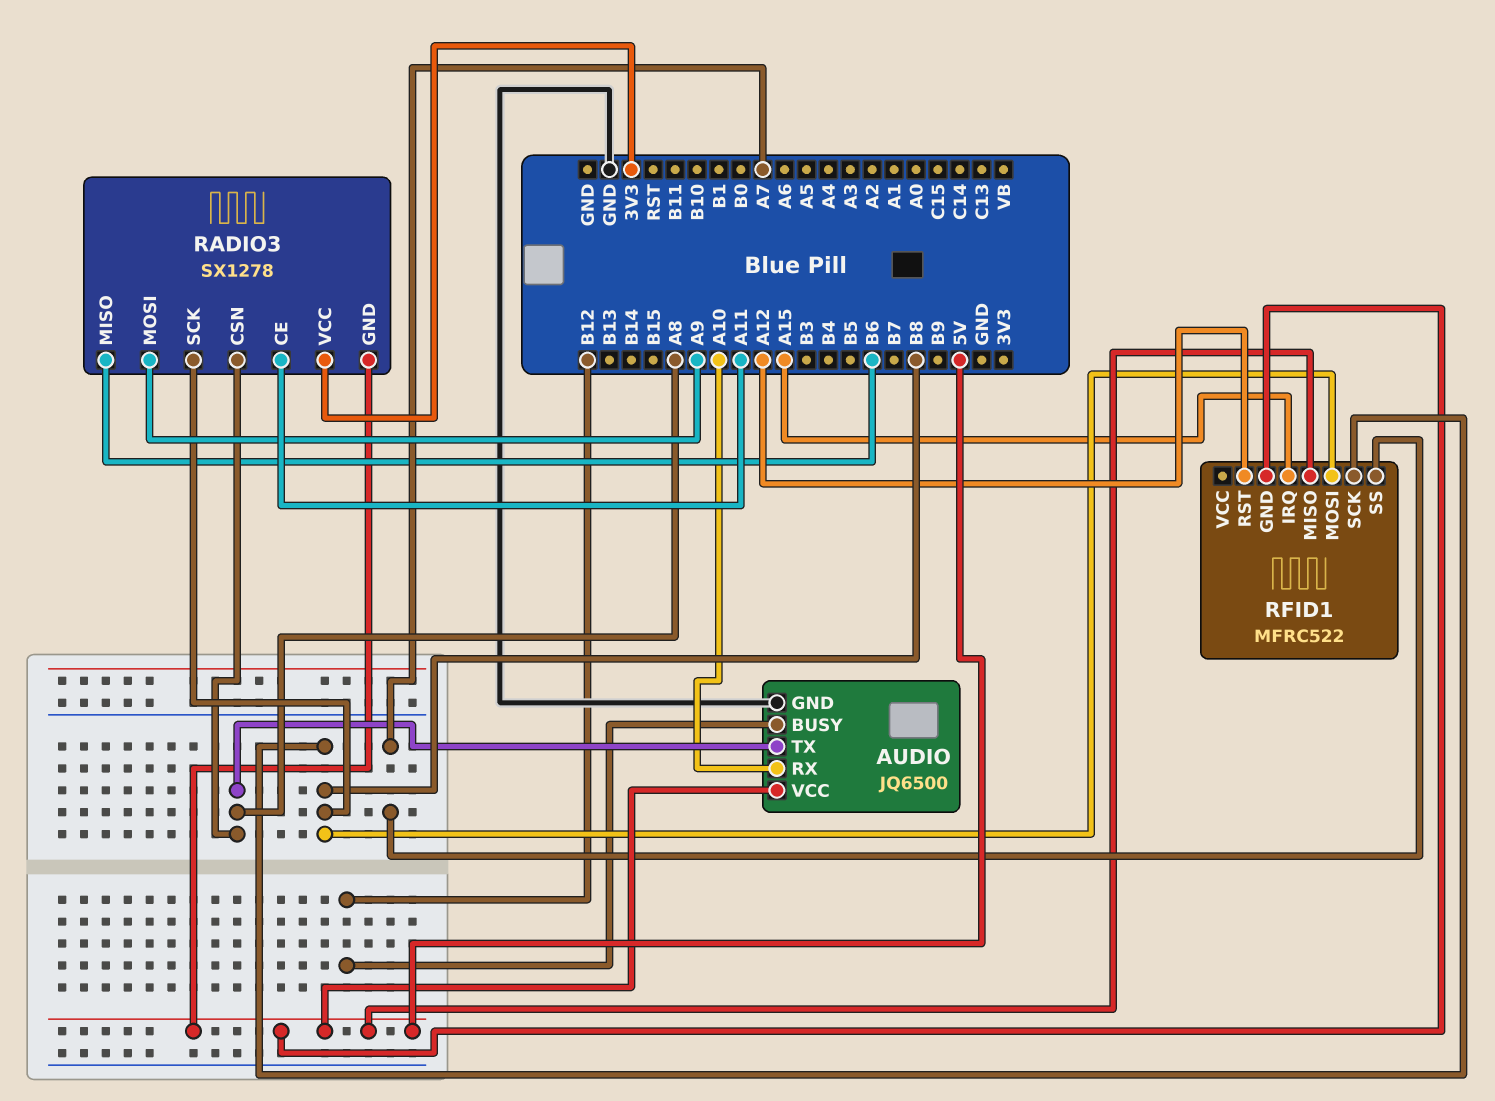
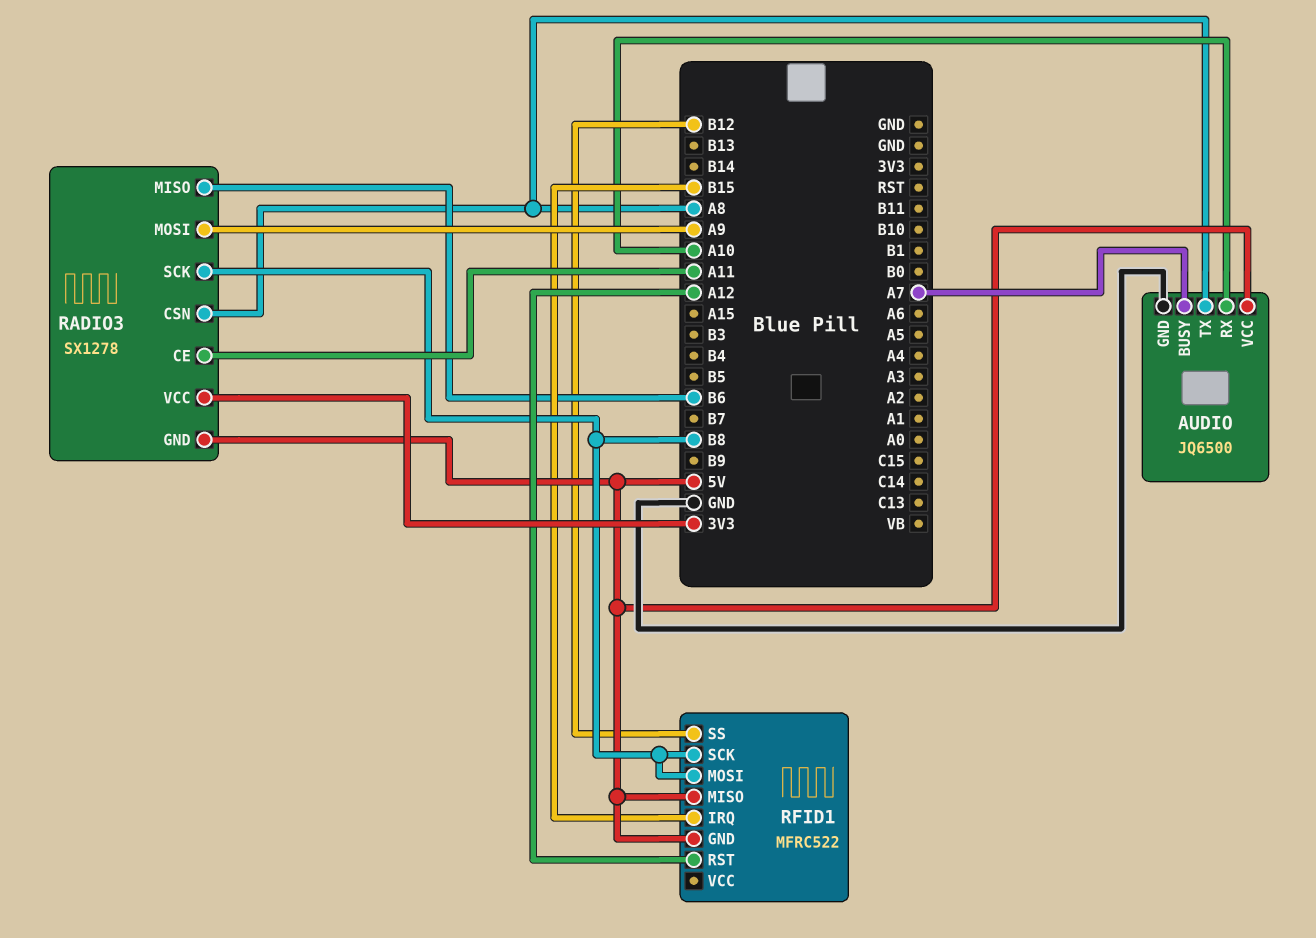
AUDIO pin BUSY: B12 -> A7
RFID1 pin IRQ: A15 -> B15
RFID1 pin SS: A7 -> B12

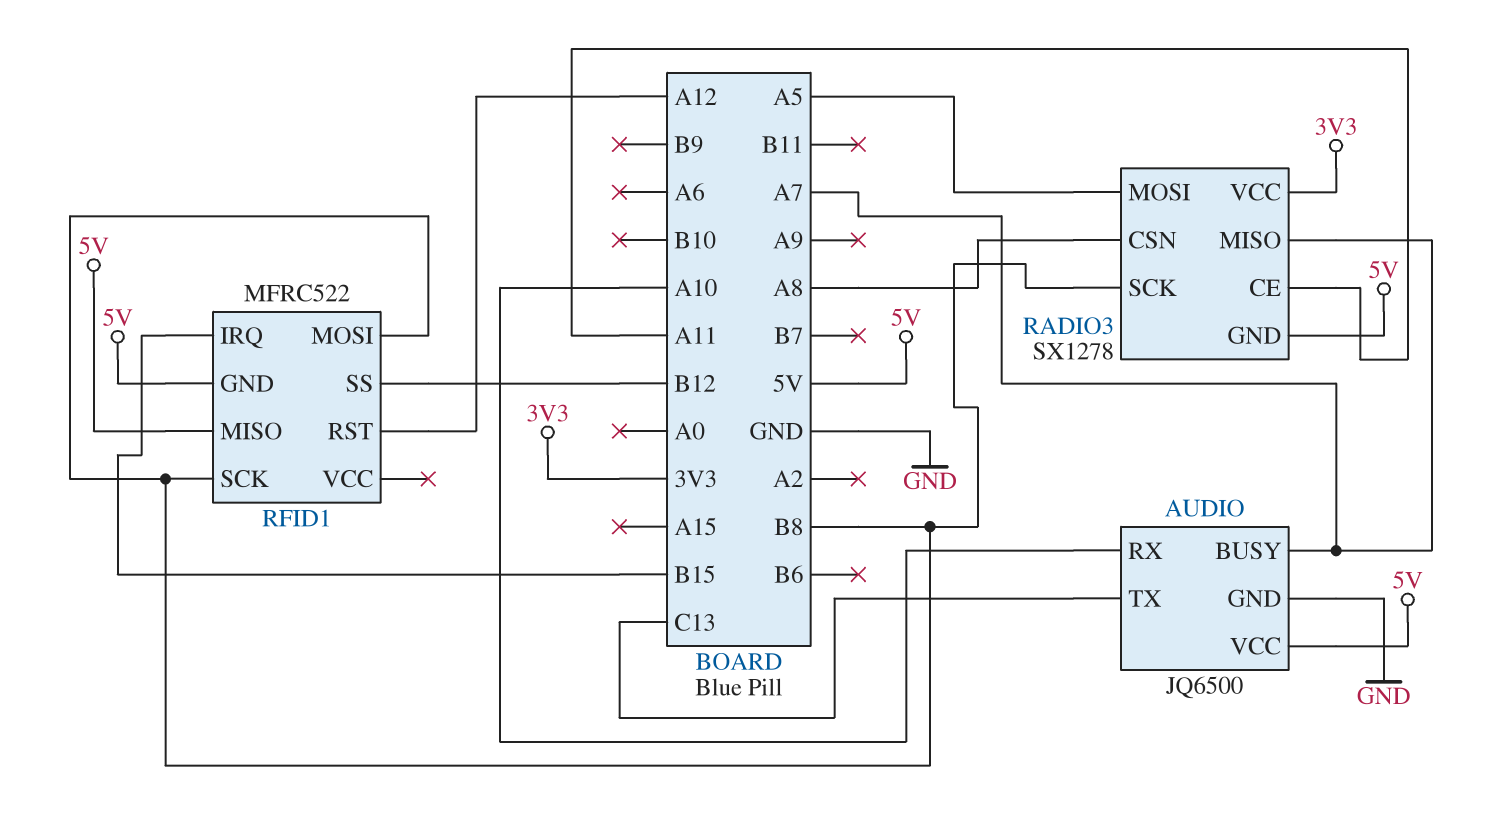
AUDIO pin TX: A8 -> C13
RADIO3 pin MISO: B6 -> A7
RADIO3 pin MOSI: A9 -> A5

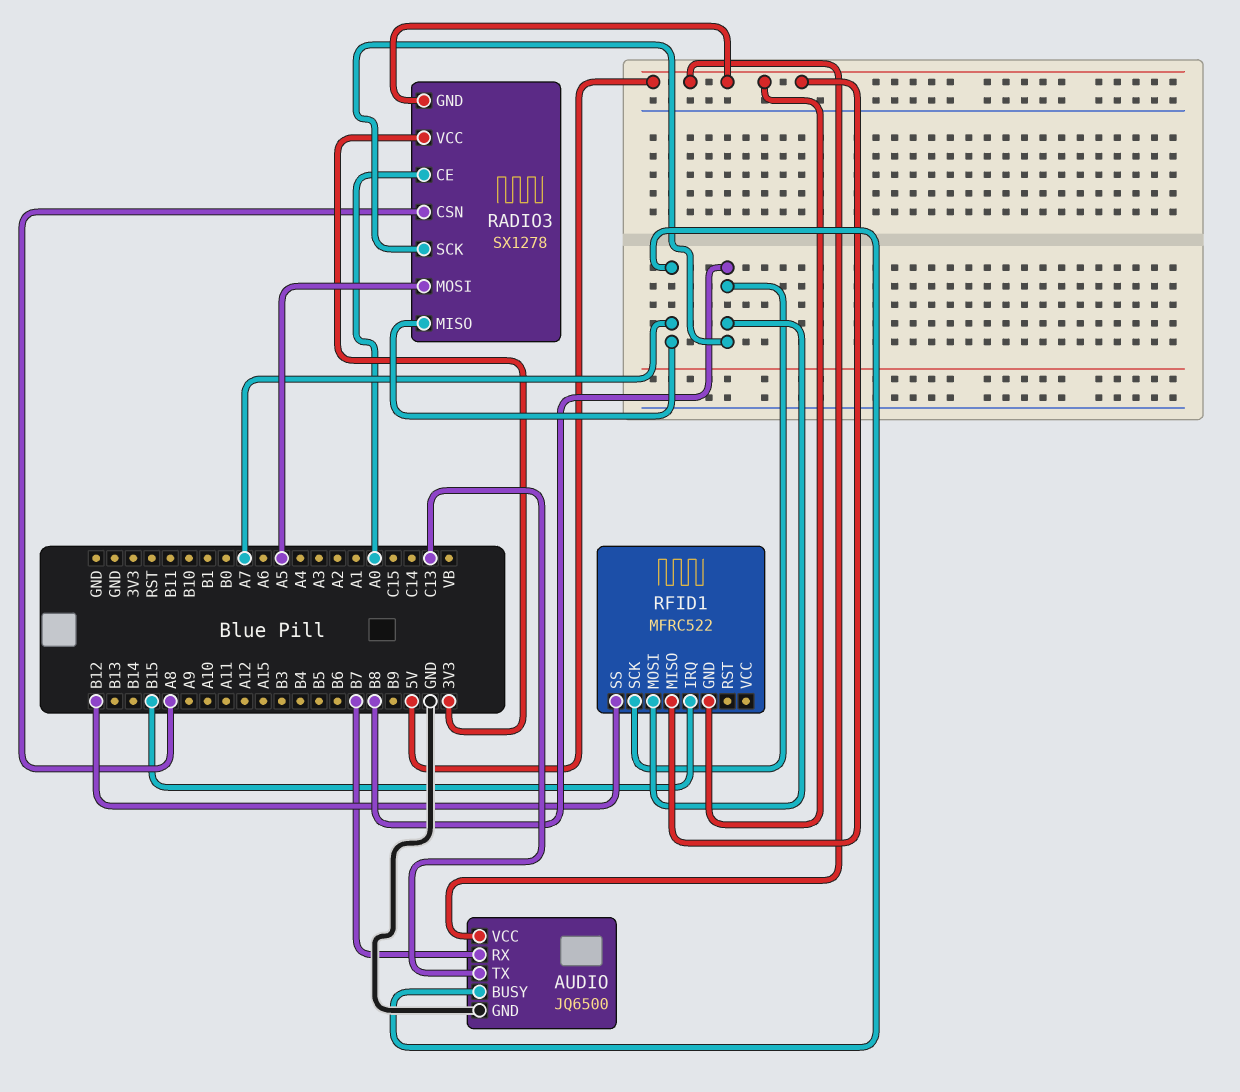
AUDIO pin RX: A10 -> B7
RADIO3 pin CE: A11 -> A0
RFID1 pin RST: A12 -> none

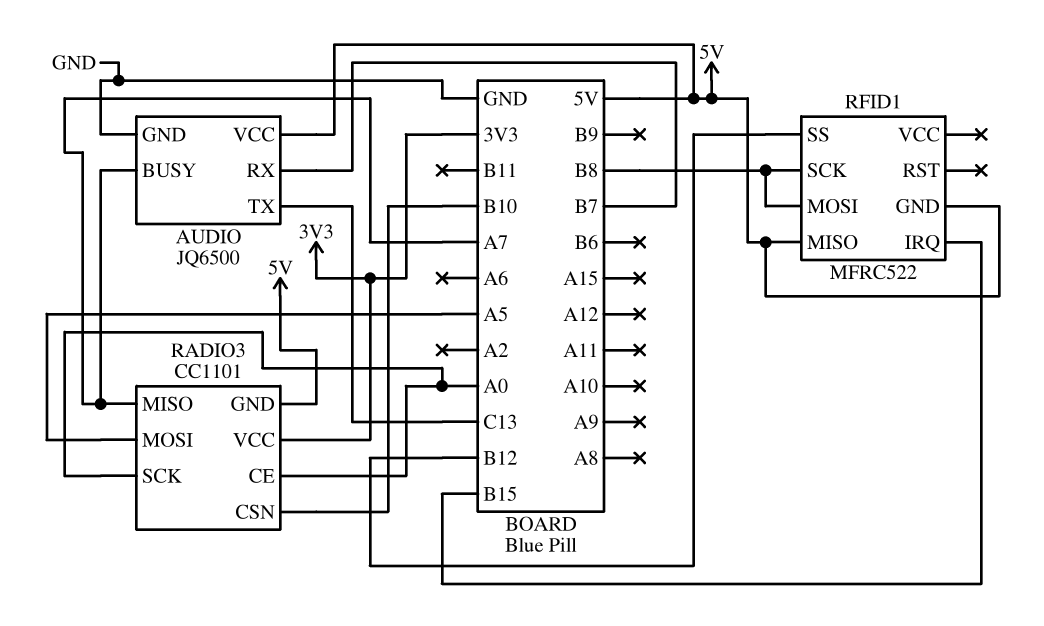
RADIO3: SX1278 -> CC1101
RADIO3 pin CSN: A8 -> B10
RADIO3 pin SCK: B8 -> A0

